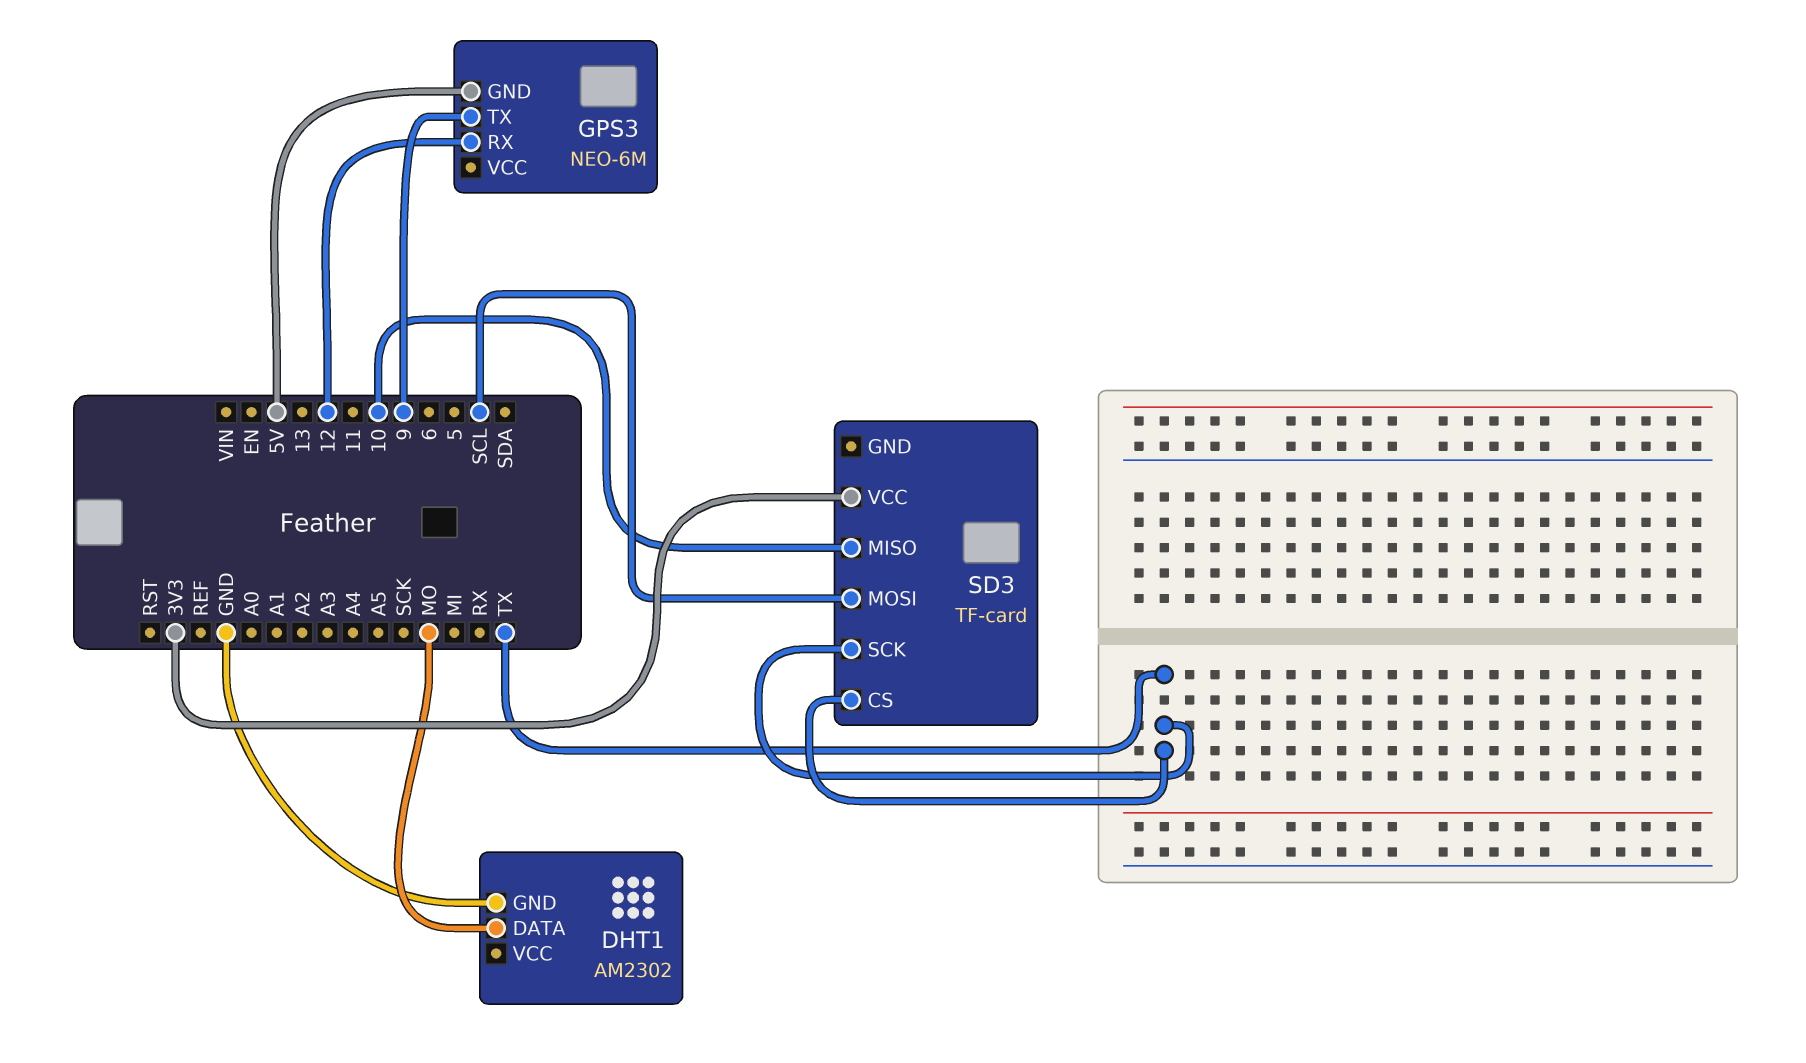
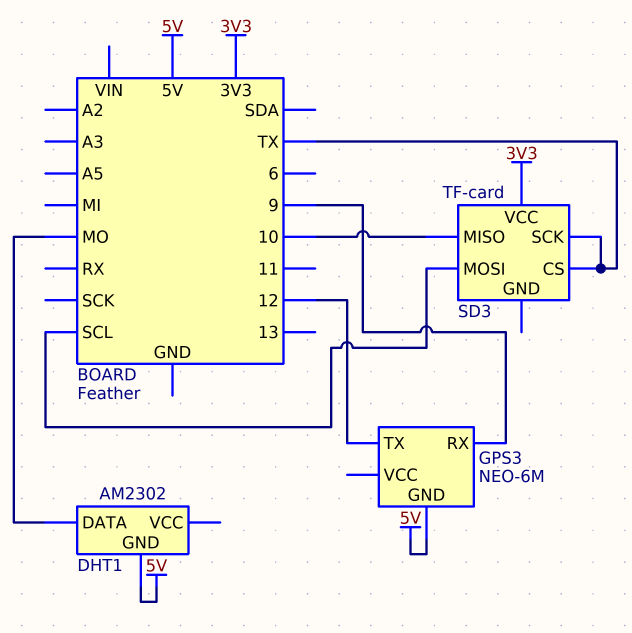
DHT1 pin GND: GND -> 5V
GPS3 pin RX: 12 -> 9
GPS3 pin TX: 9 -> 12

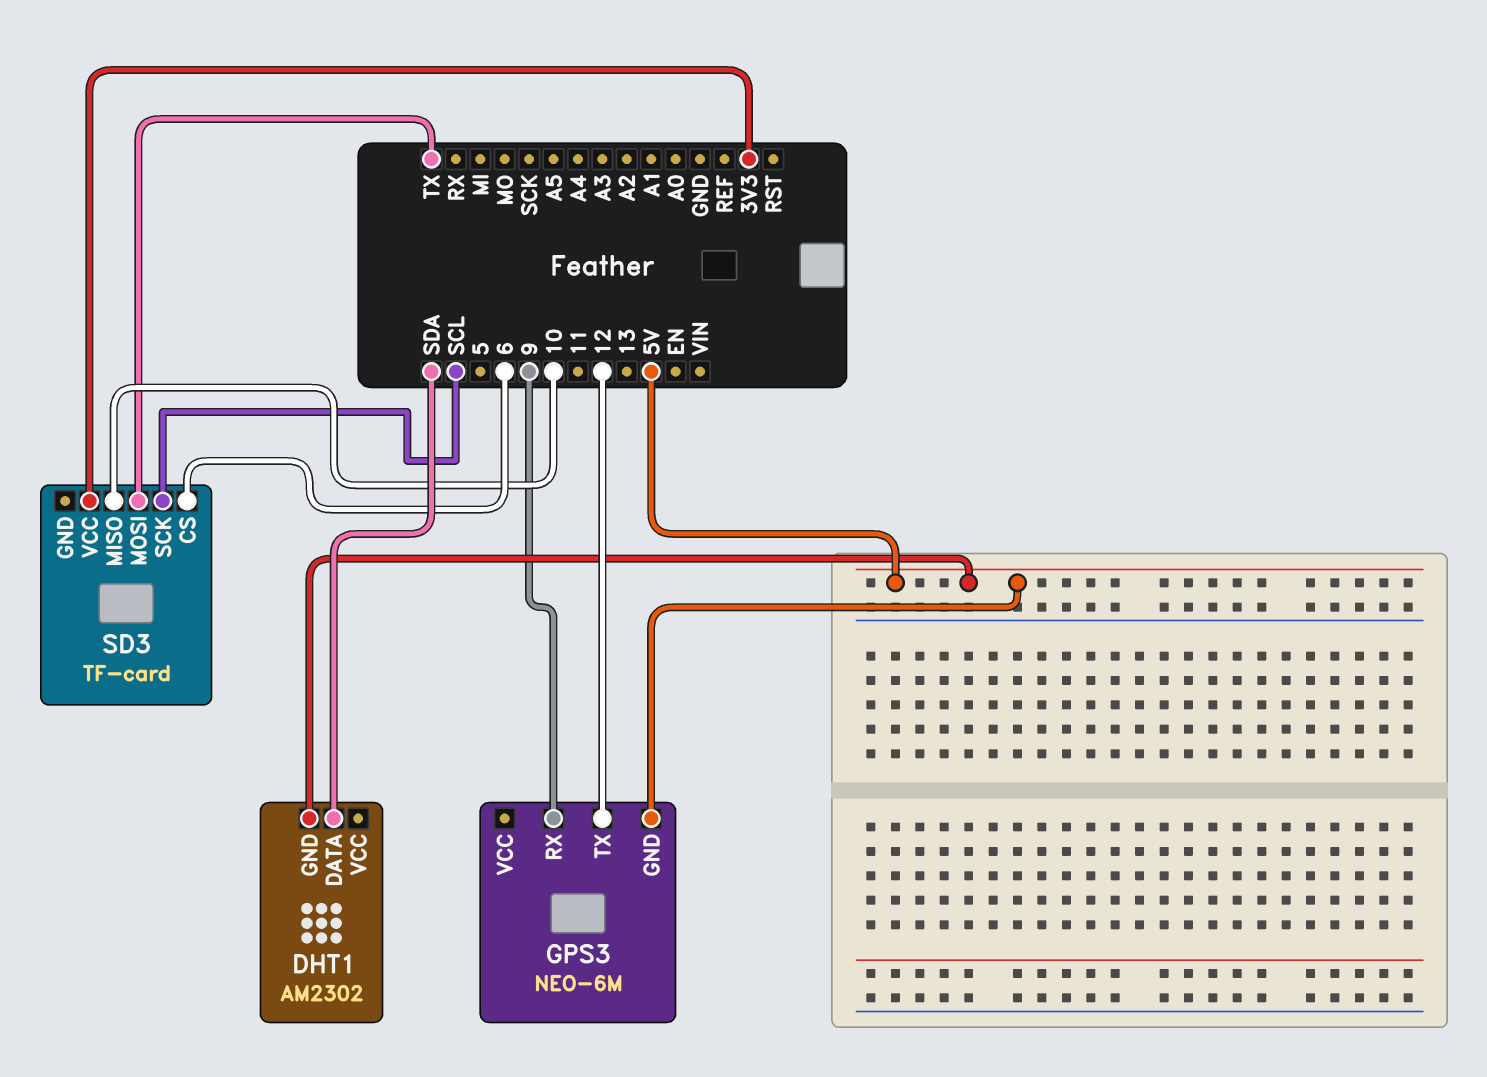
DHT1 pin DATA: MO -> SDA
SD3 pin CS: TX -> 6
SD3 pin MOSI: SCL -> TX
SD3 pin SCK: TX -> SCL

